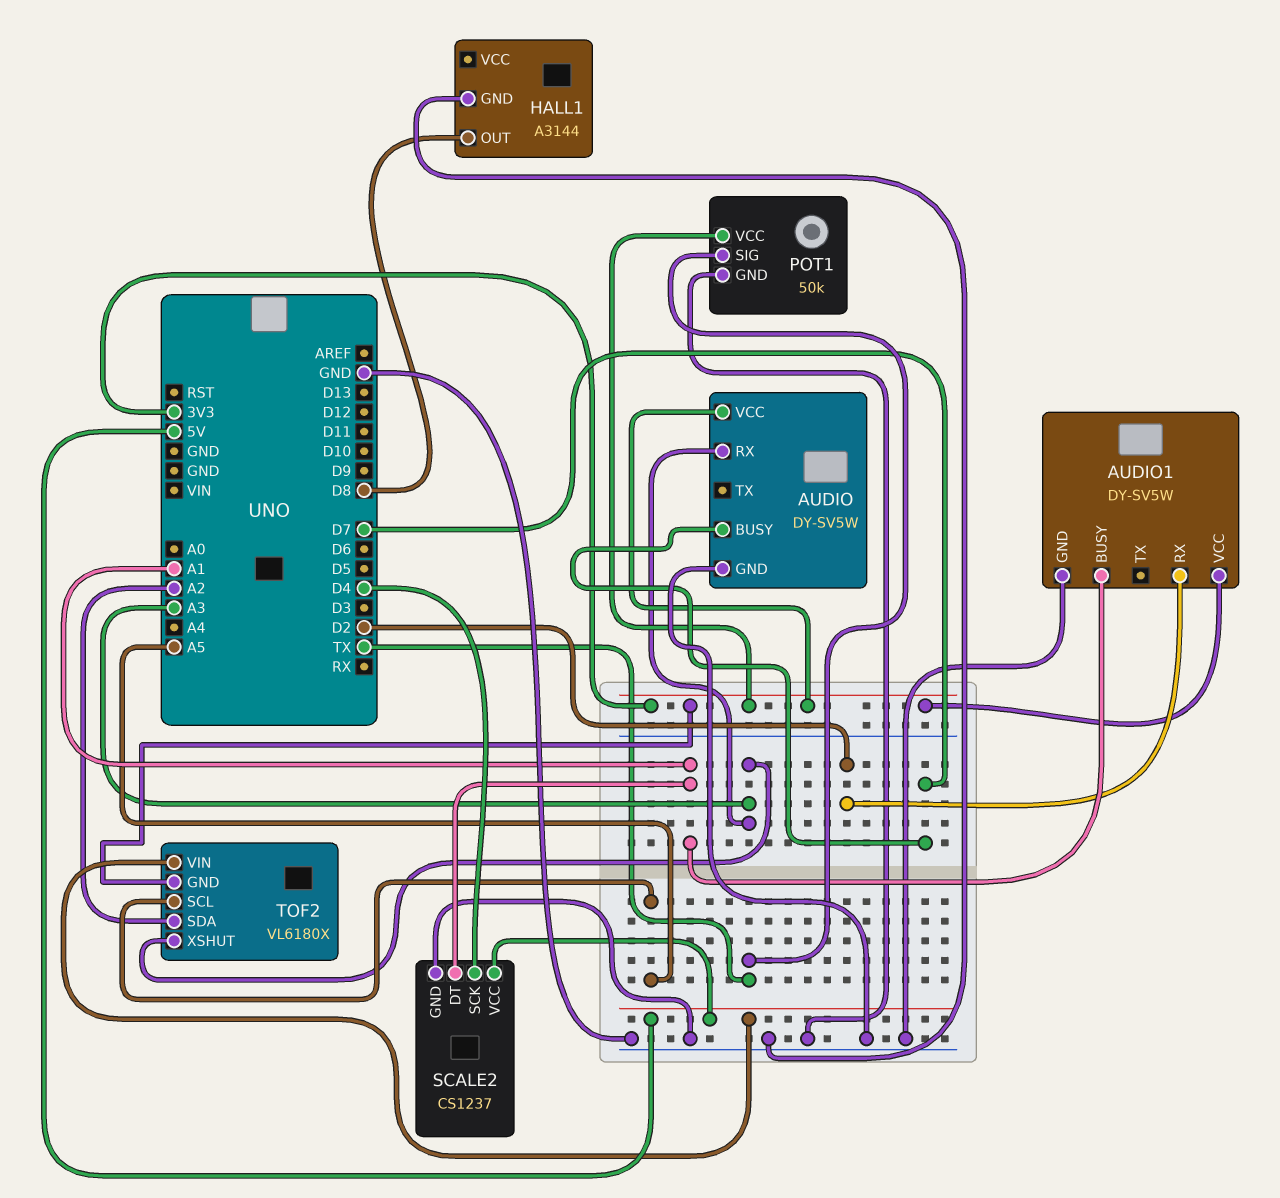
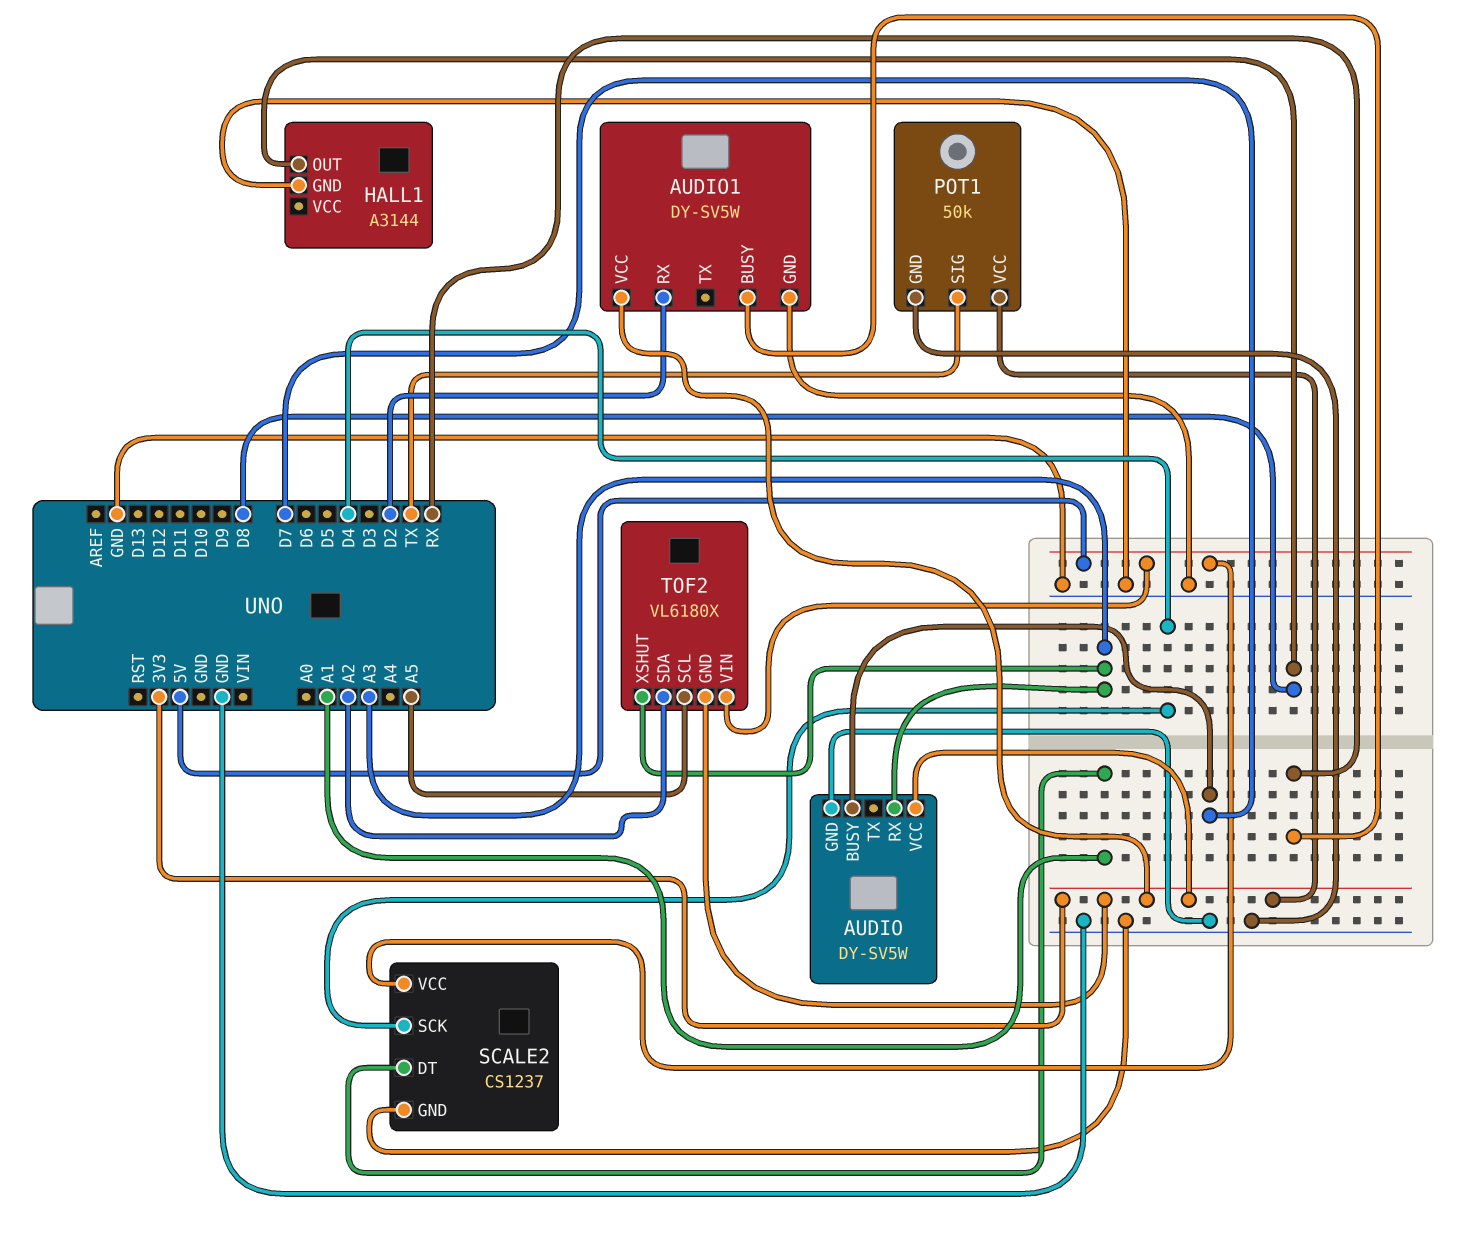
AUDIO1 pin BUSY: A1 -> RX

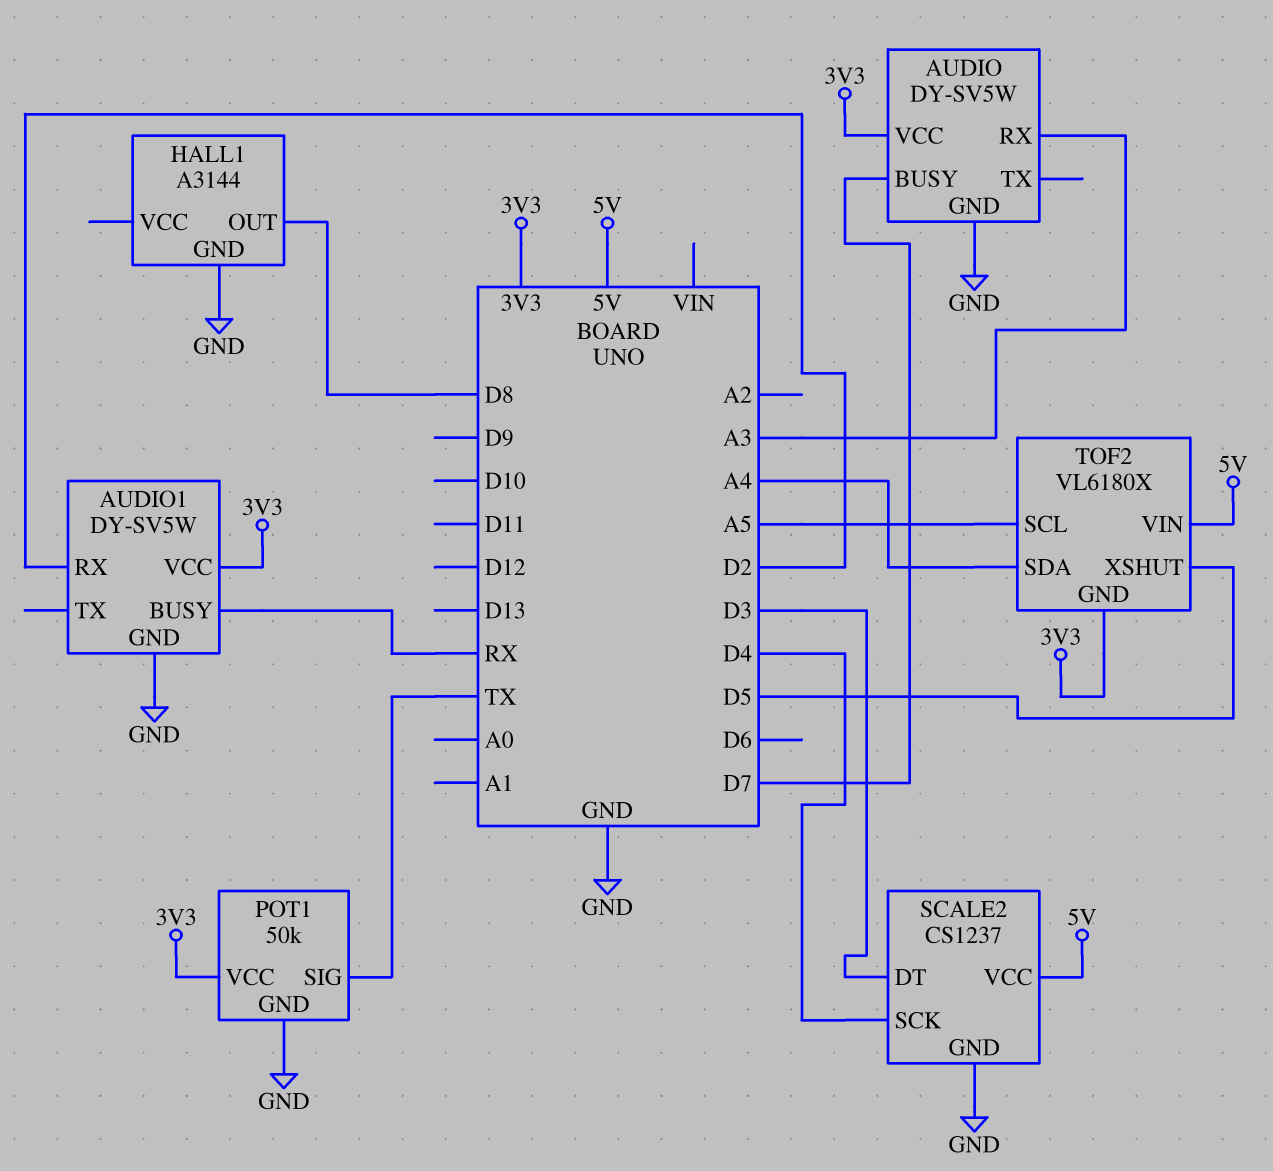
SCALE2 pin DT: A1 -> D3
TOF2 pin SDA: A2 -> A4
TOF2 pin XSHUT: A3 -> D5

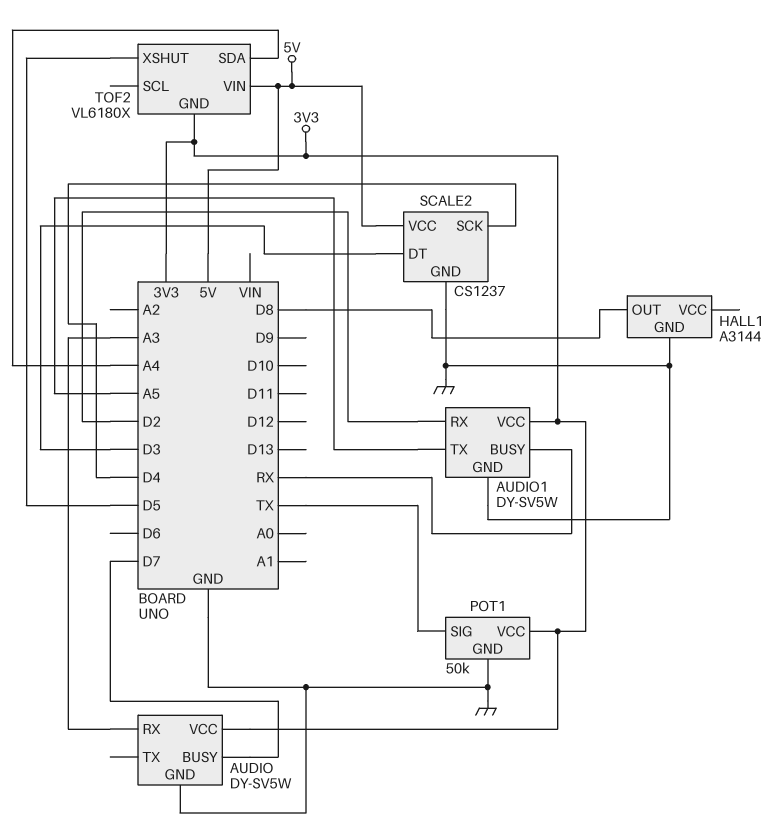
AUDIO1 pin TX: none -> A5
TOF2 pin SCL: A5 -> none

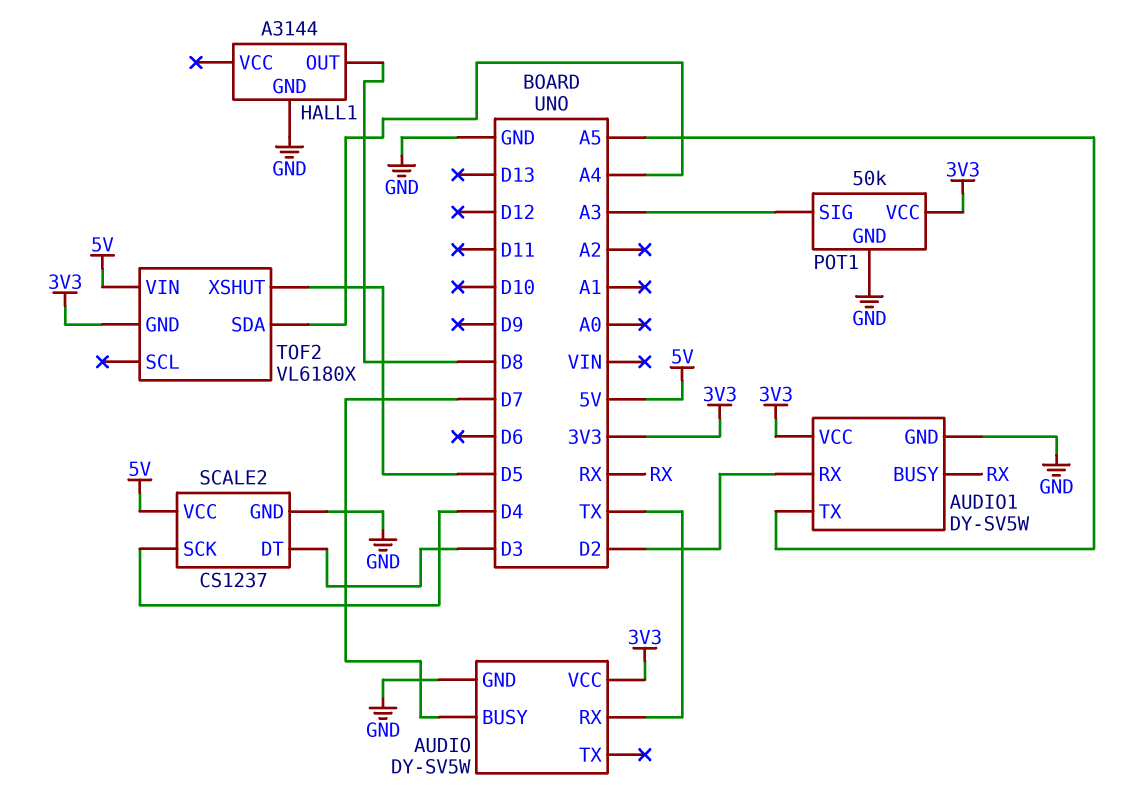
AUDIO pin RX: A3 -> TX
POT1 pin SIG: TX -> A3

